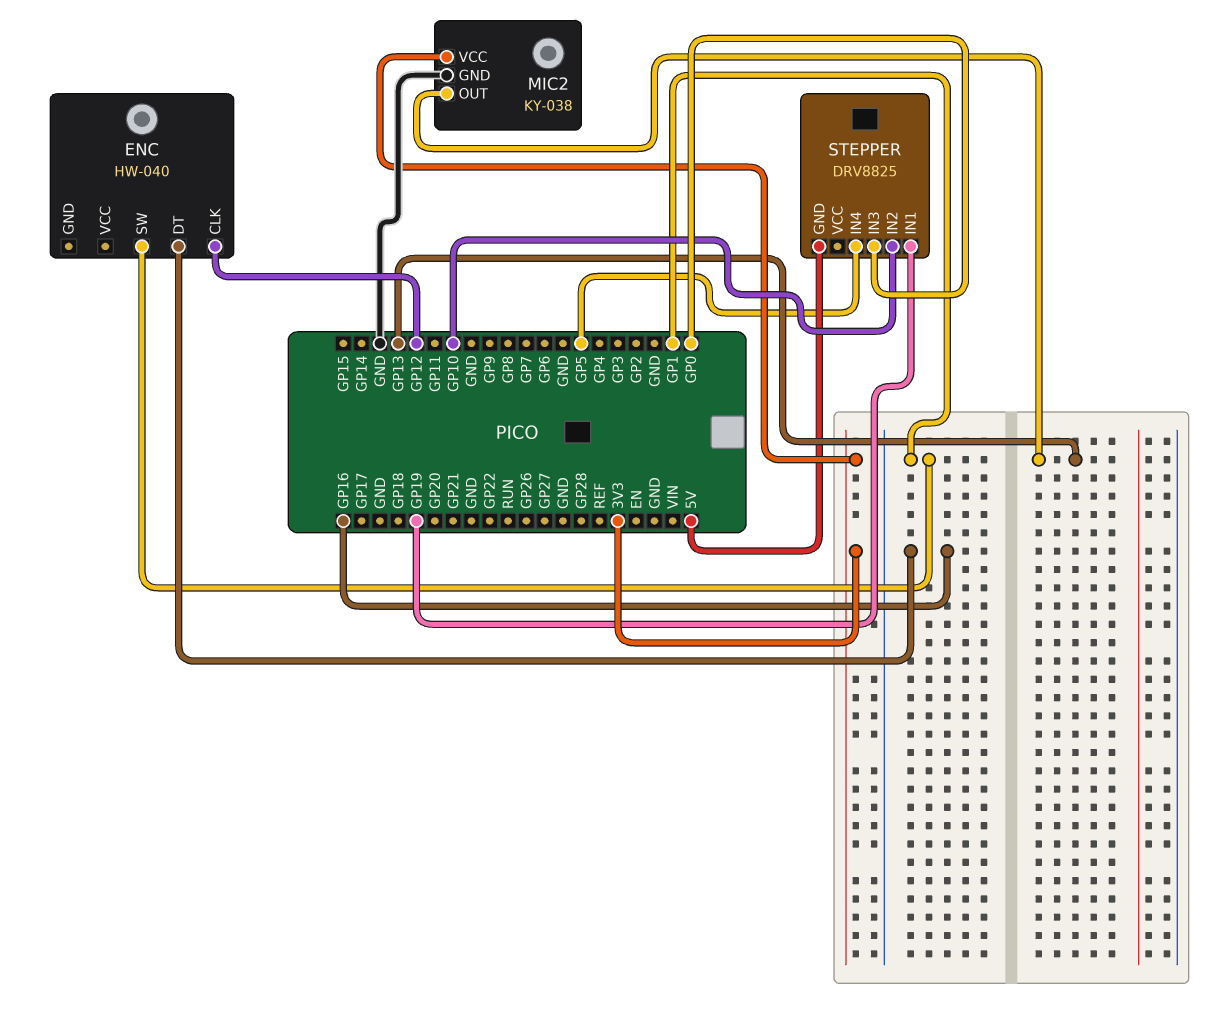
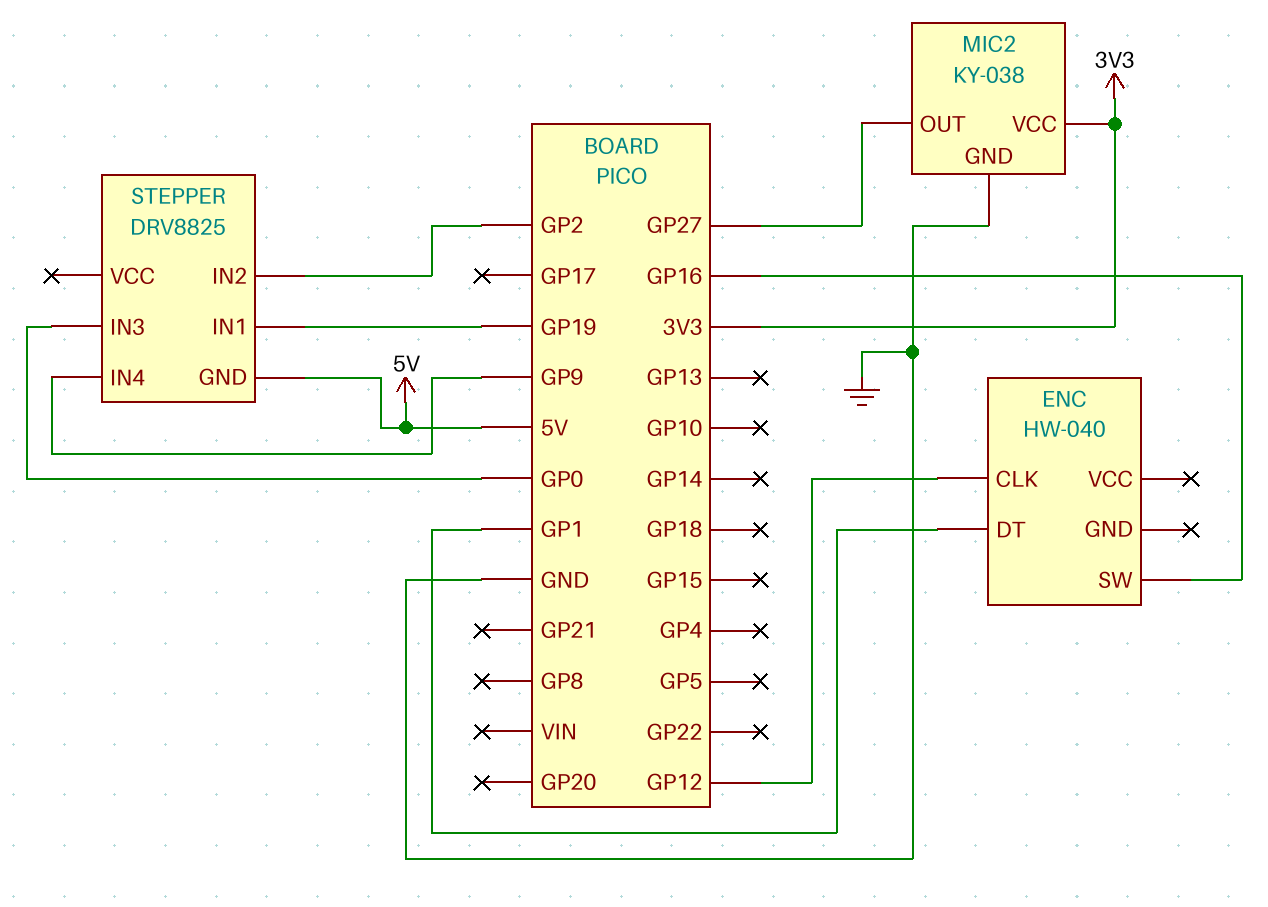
ENC pin DT: GP16 -> GP1
ENC pin SW: GP1 -> GP16
MIC2 pin OUT: GP13 -> GP27
STEPPER pin IN2: GP10 -> GP2
STEPPER pin IN4: GP5 -> GP9

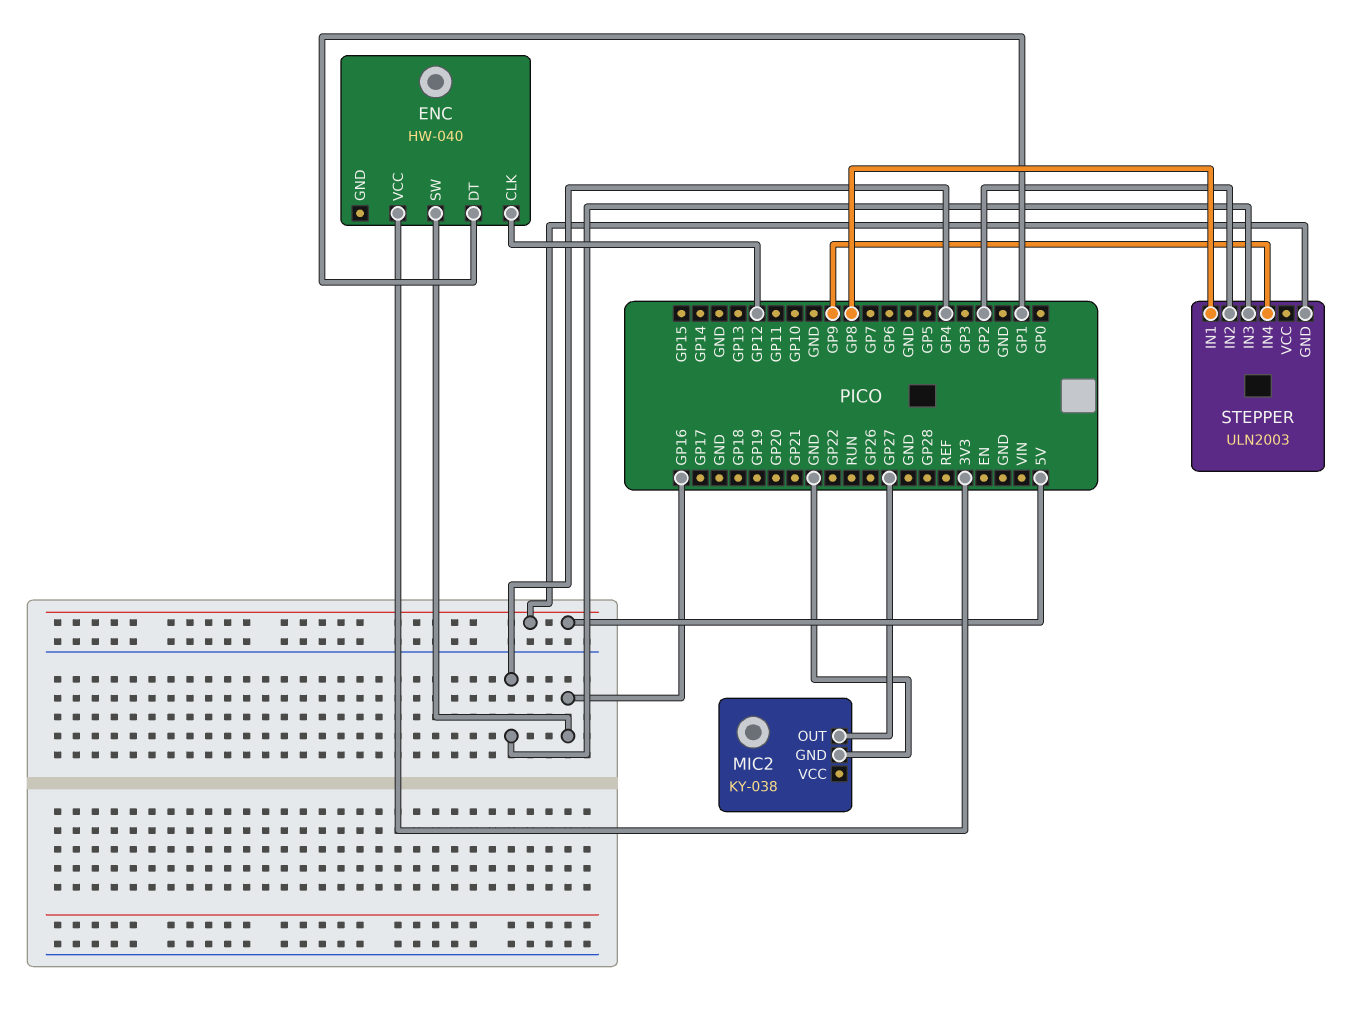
ENC pin VCC: none -> 3V3
MIC2 pin VCC: 3V3 -> none
STEPPER: DRV8825 -> ULN2003
STEPPER pin IN1: GP19 -> GP8
STEPPER pin IN3: GP0 -> GP4

